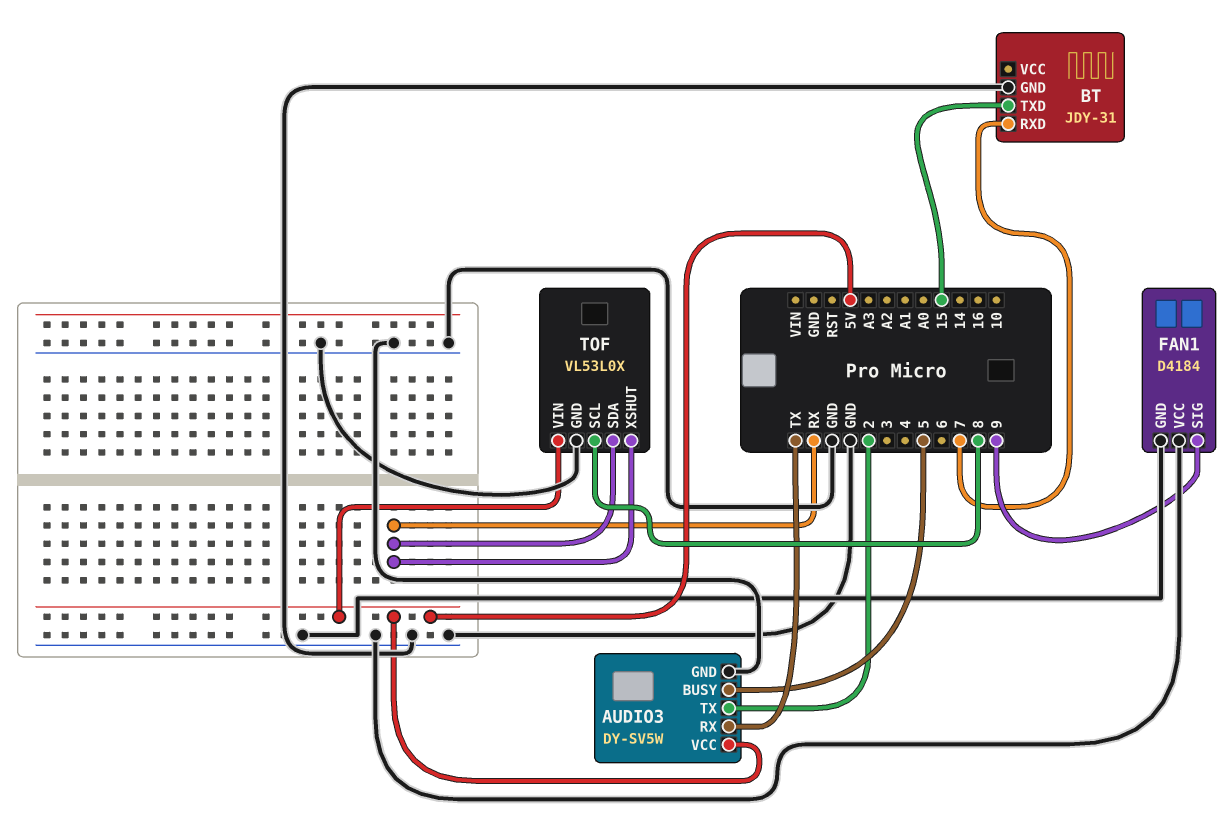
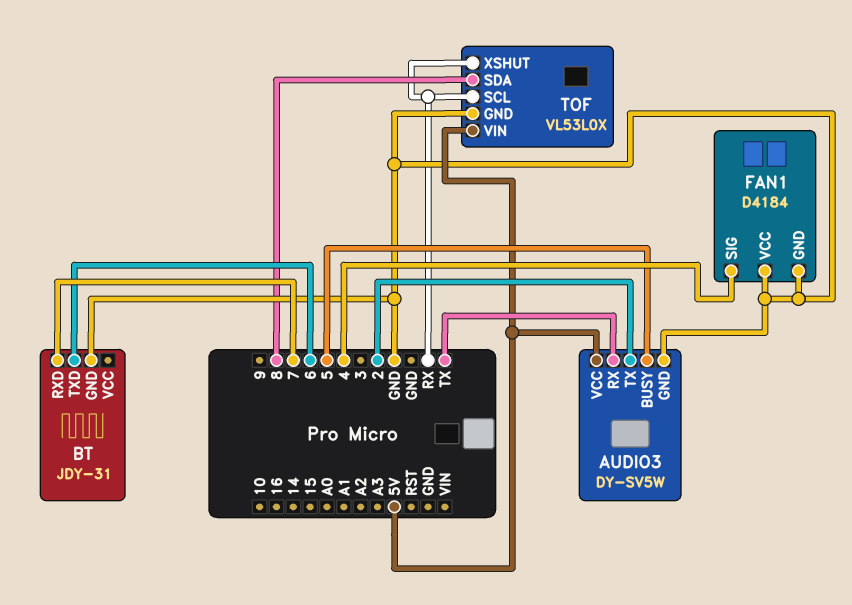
BT pin TXD: 15 -> 6
FAN1 pin SIG: 9 -> 4
TOF pin SCL: 8 -> RX
TOF pin SDA: RX -> 8

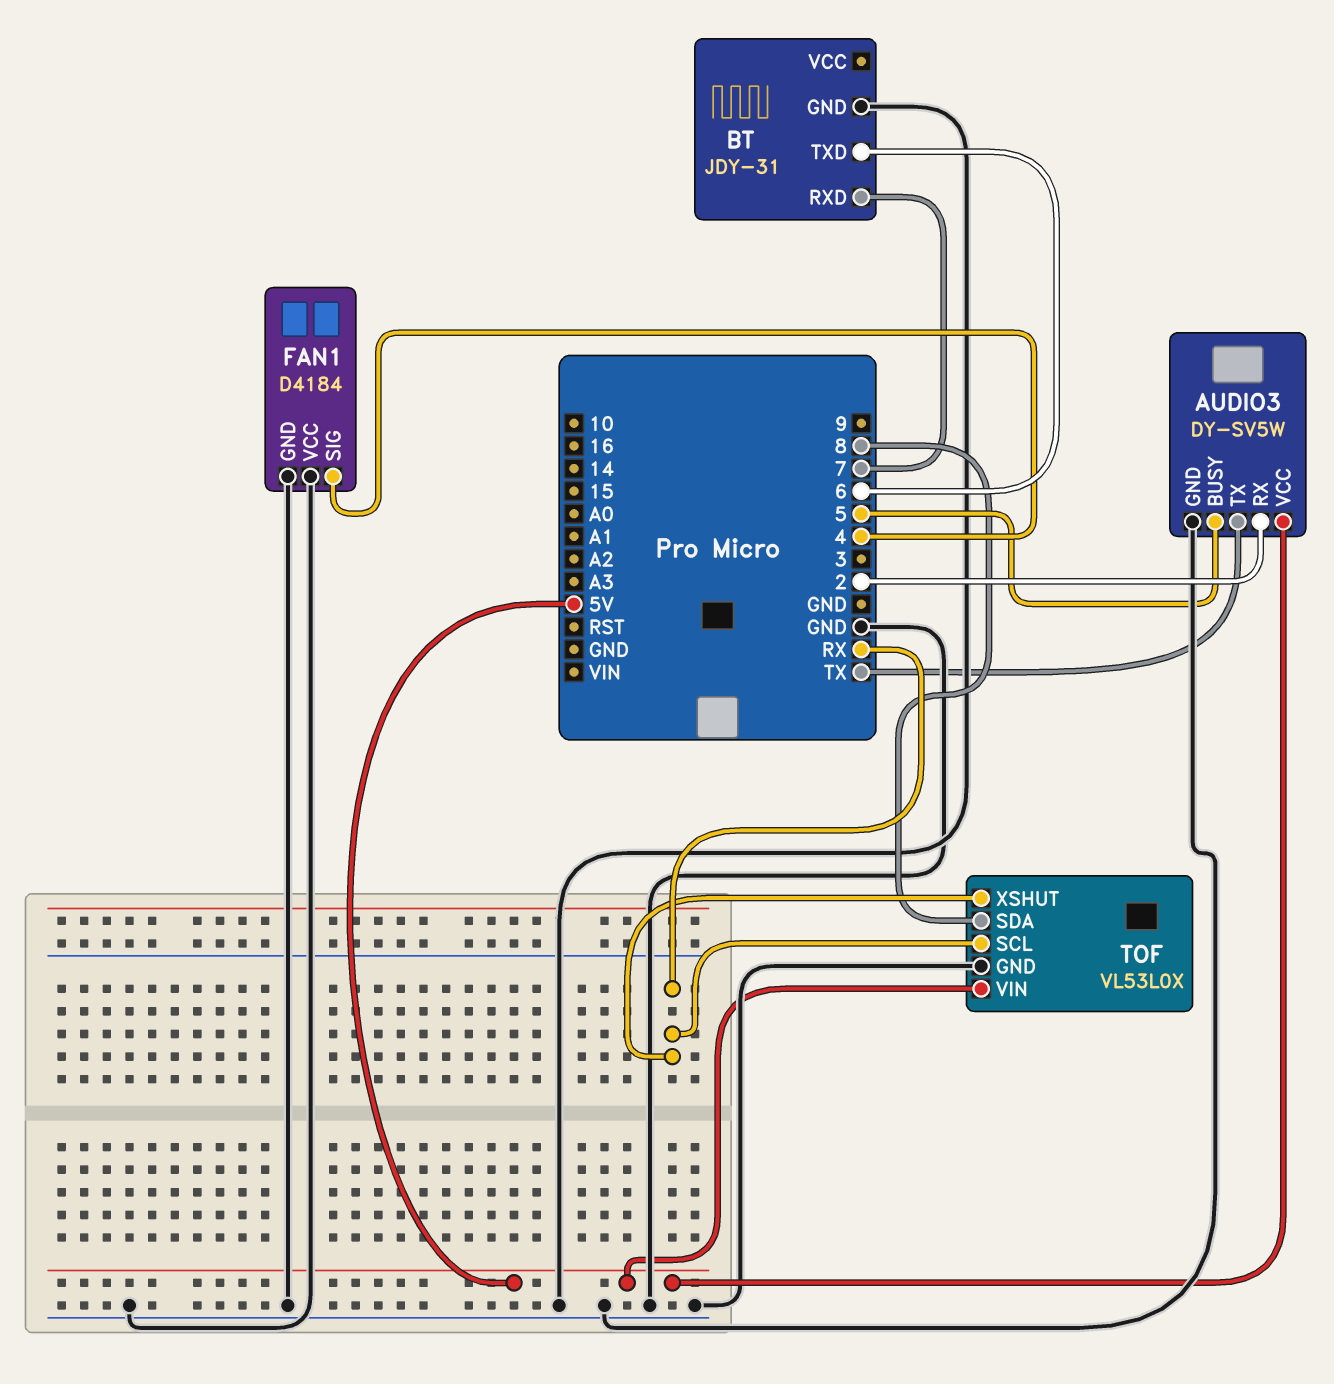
AUDIO3 pin RX: TX -> 2
AUDIO3 pin TX: 2 -> TX

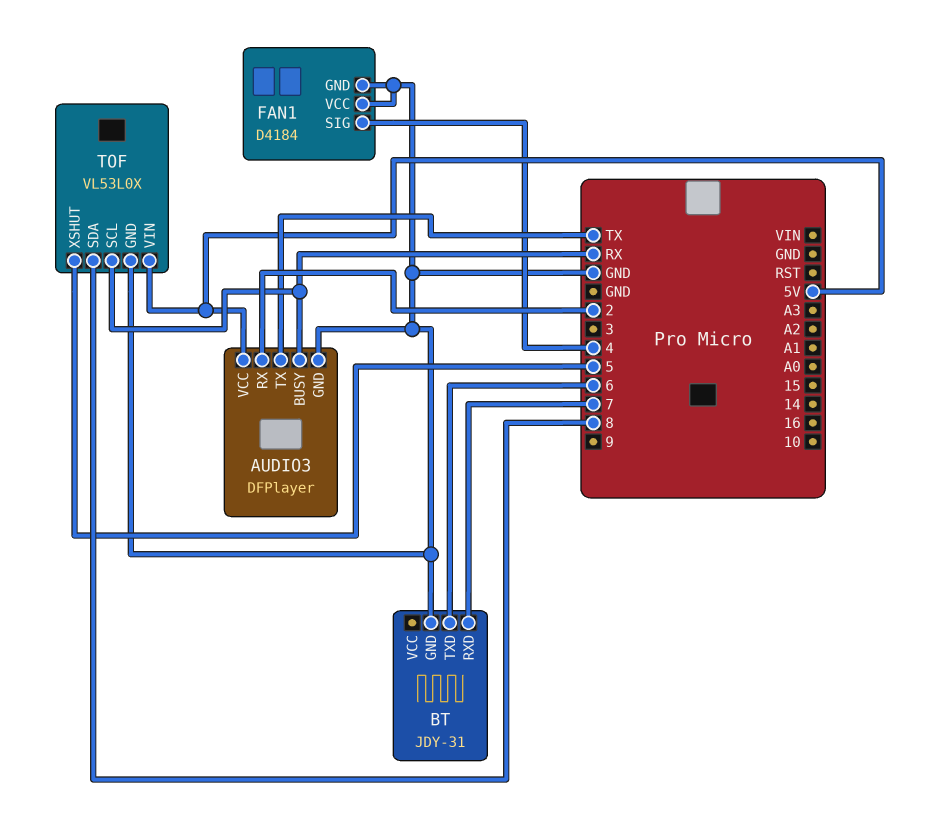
AUDIO3: DY-SV5W -> DFPlayer
AUDIO3 pin BUSY: 5 -> RX
TOF pin XSHUT: RX -> 5

